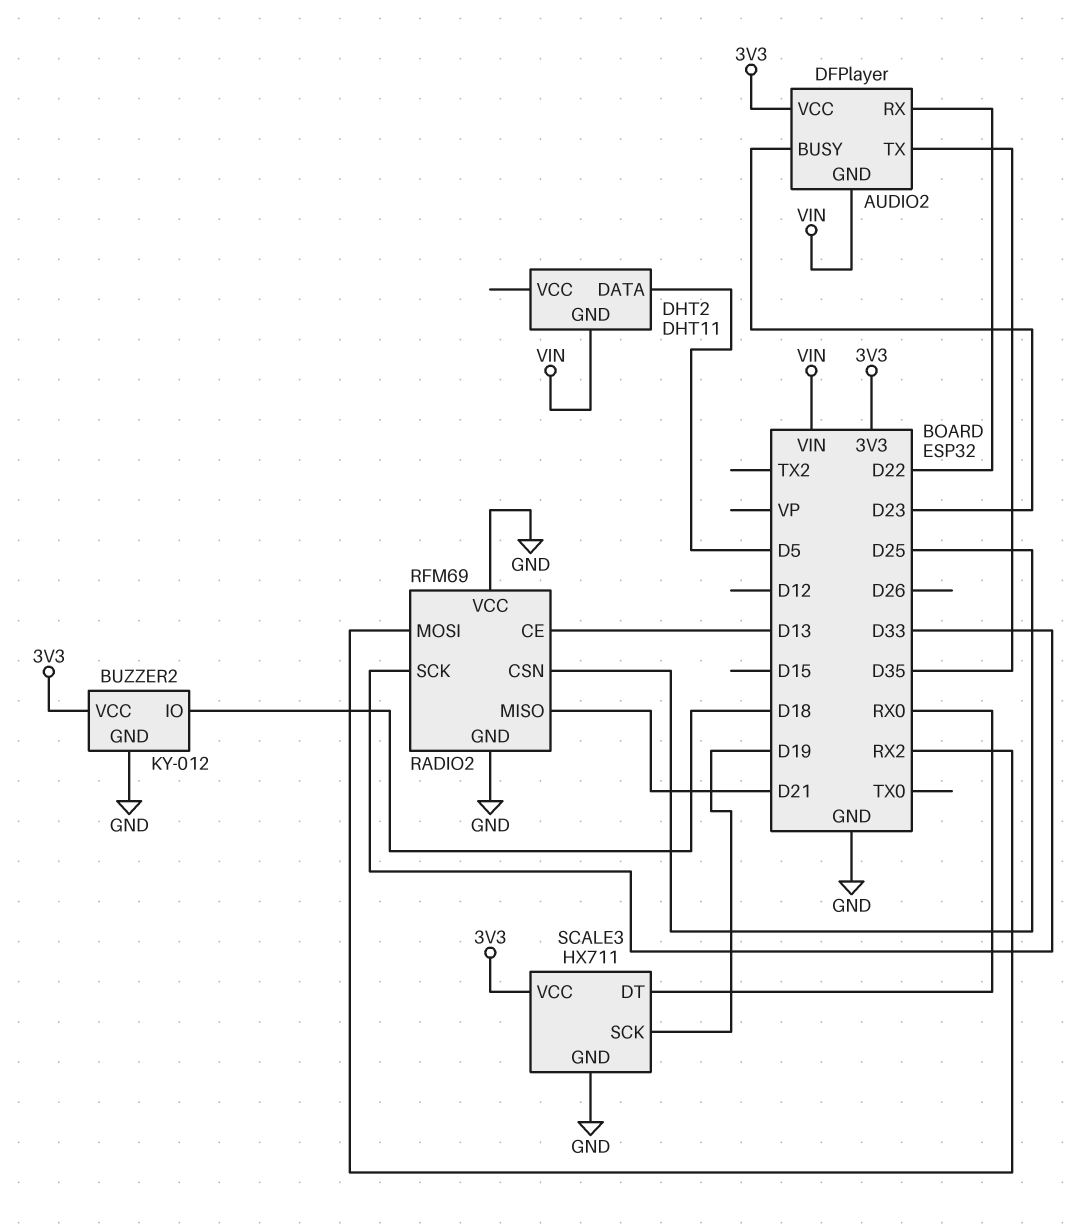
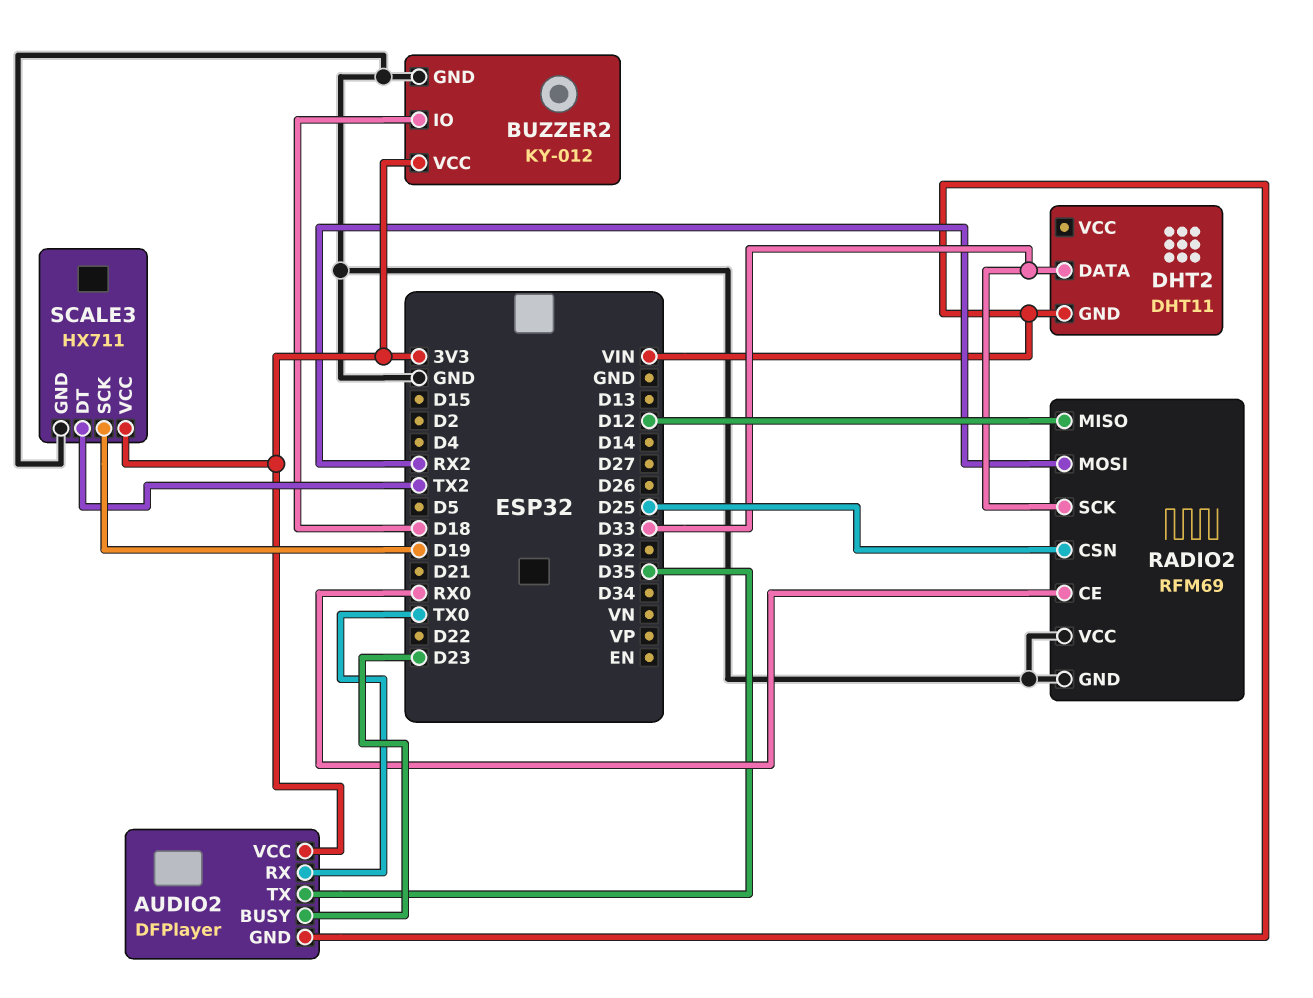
AUDIO2 pin RX: D22 -> TX0
DHT2 pin DATA: D5 -> D33
RADIO2 pin CE: D13 -> RX0
RADIO2 pin MISO: D21 -> D12
SCALE3 pin DT: RX0 -> TX2

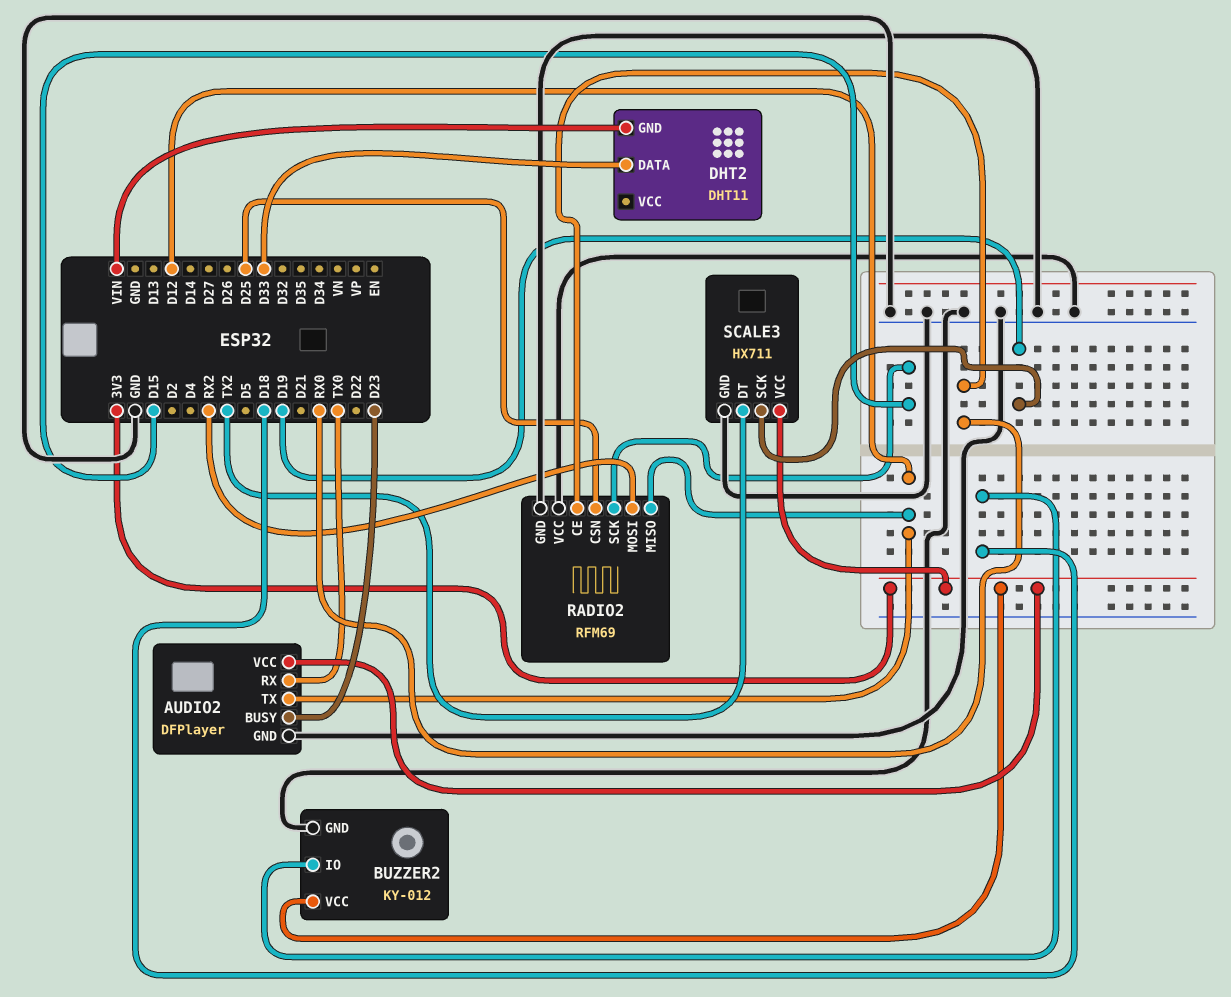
AUDIO2 pin GND: VIN -> GND
AUDIO2 pin TX: D35 -> D12
RADIO2 pin SCK: D33 -> D15

